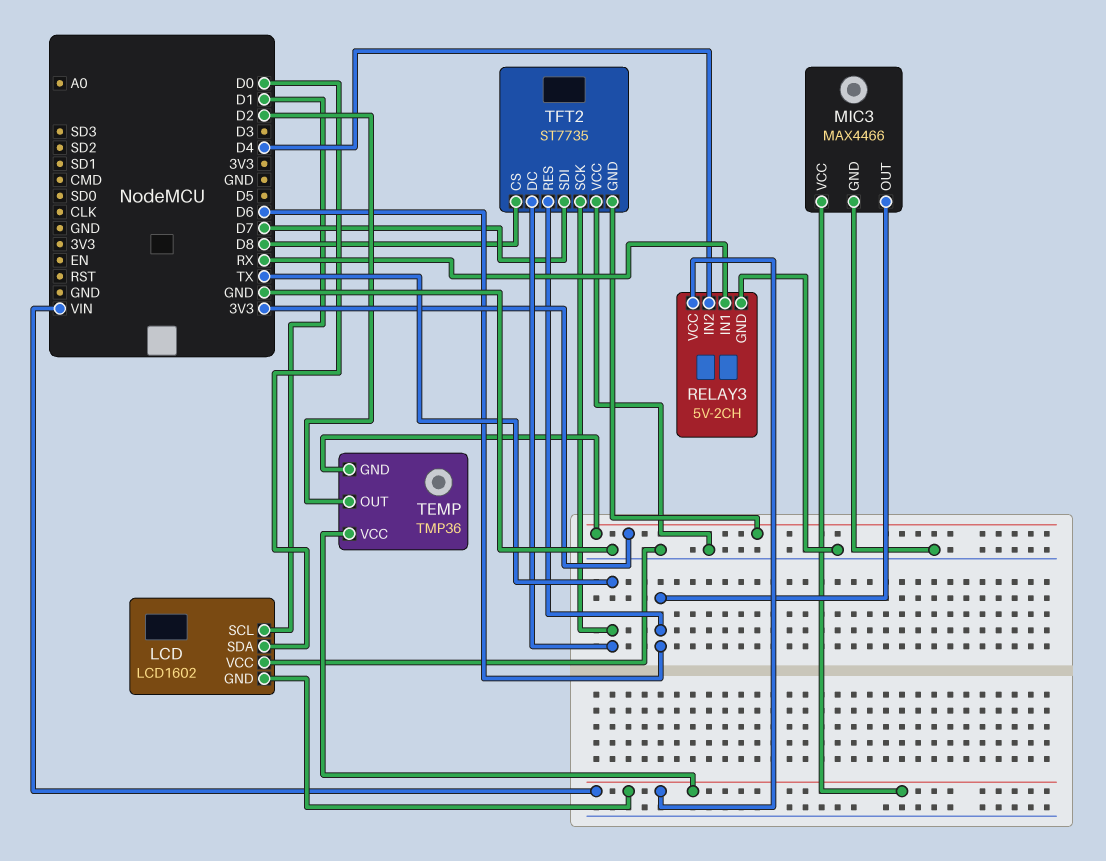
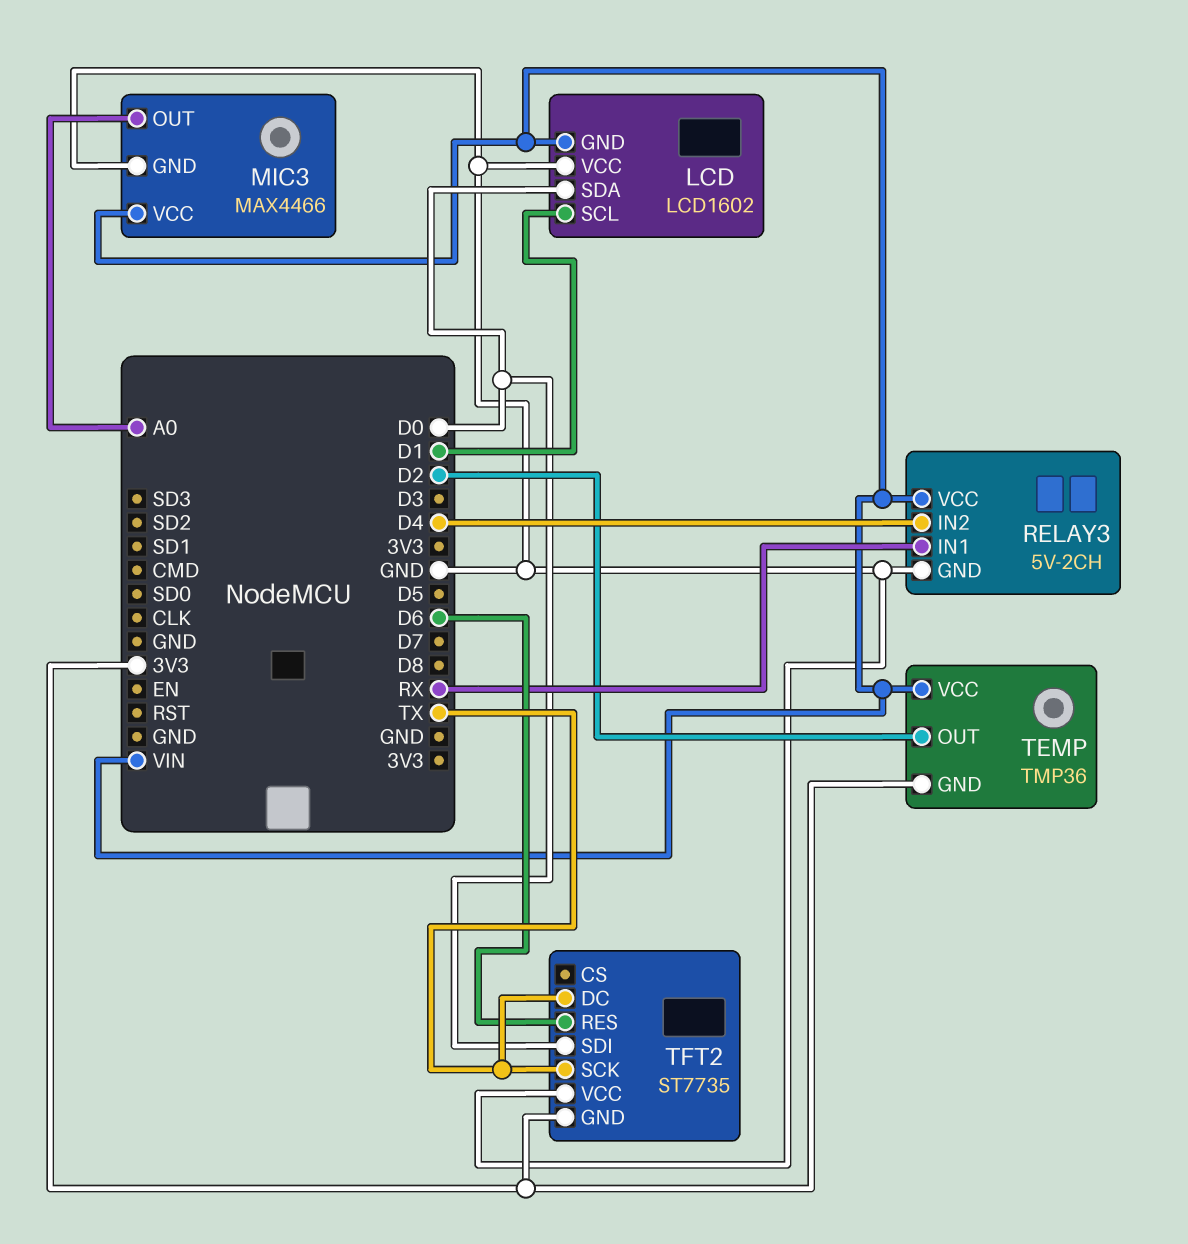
MIC3 pin OUT: D6 -> A0
TFT2 pin CS: D8 -> none
TFT2 pin SDI: D7 -> D0

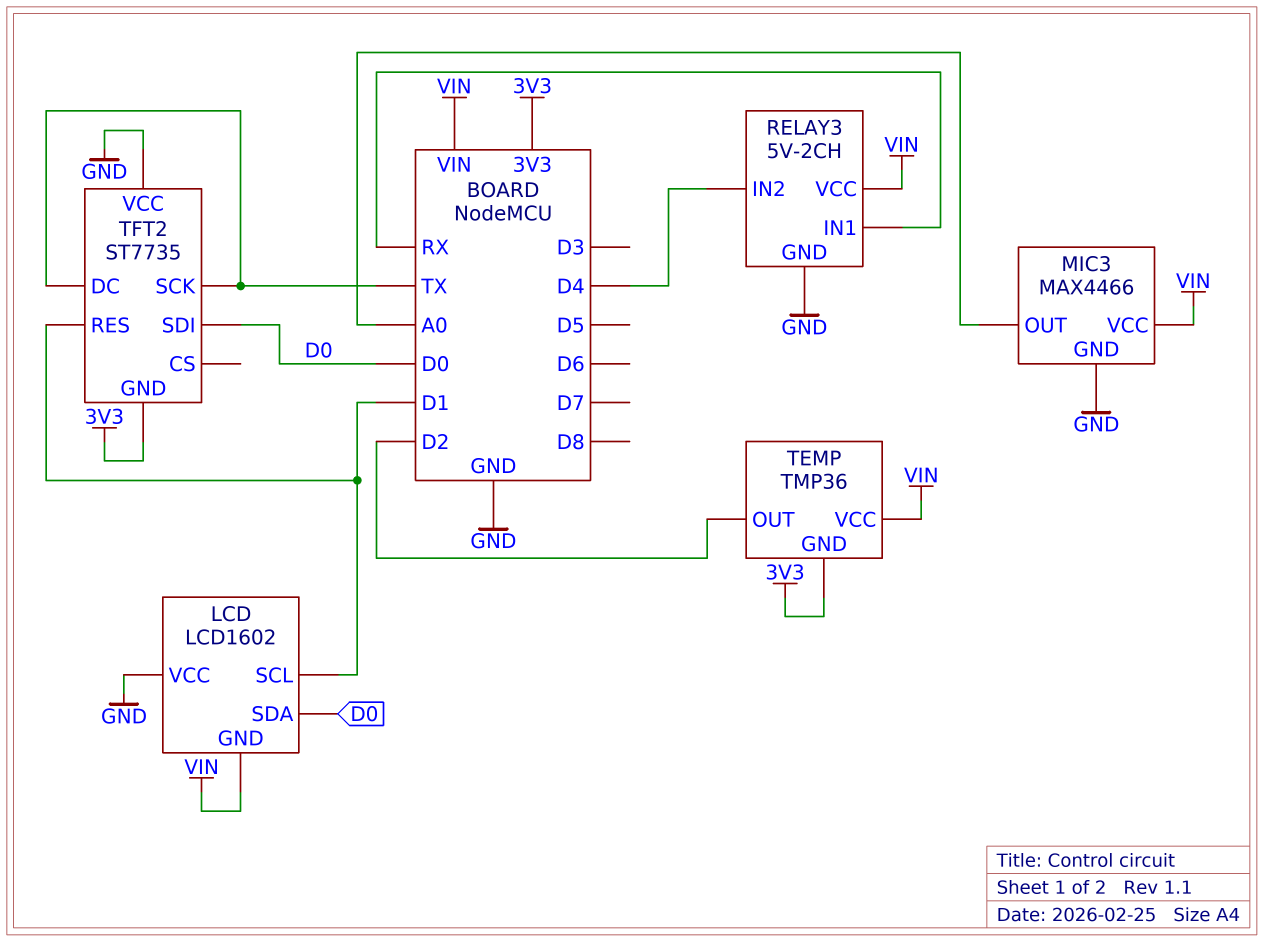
TFT2 pin RES: D6 -> D1

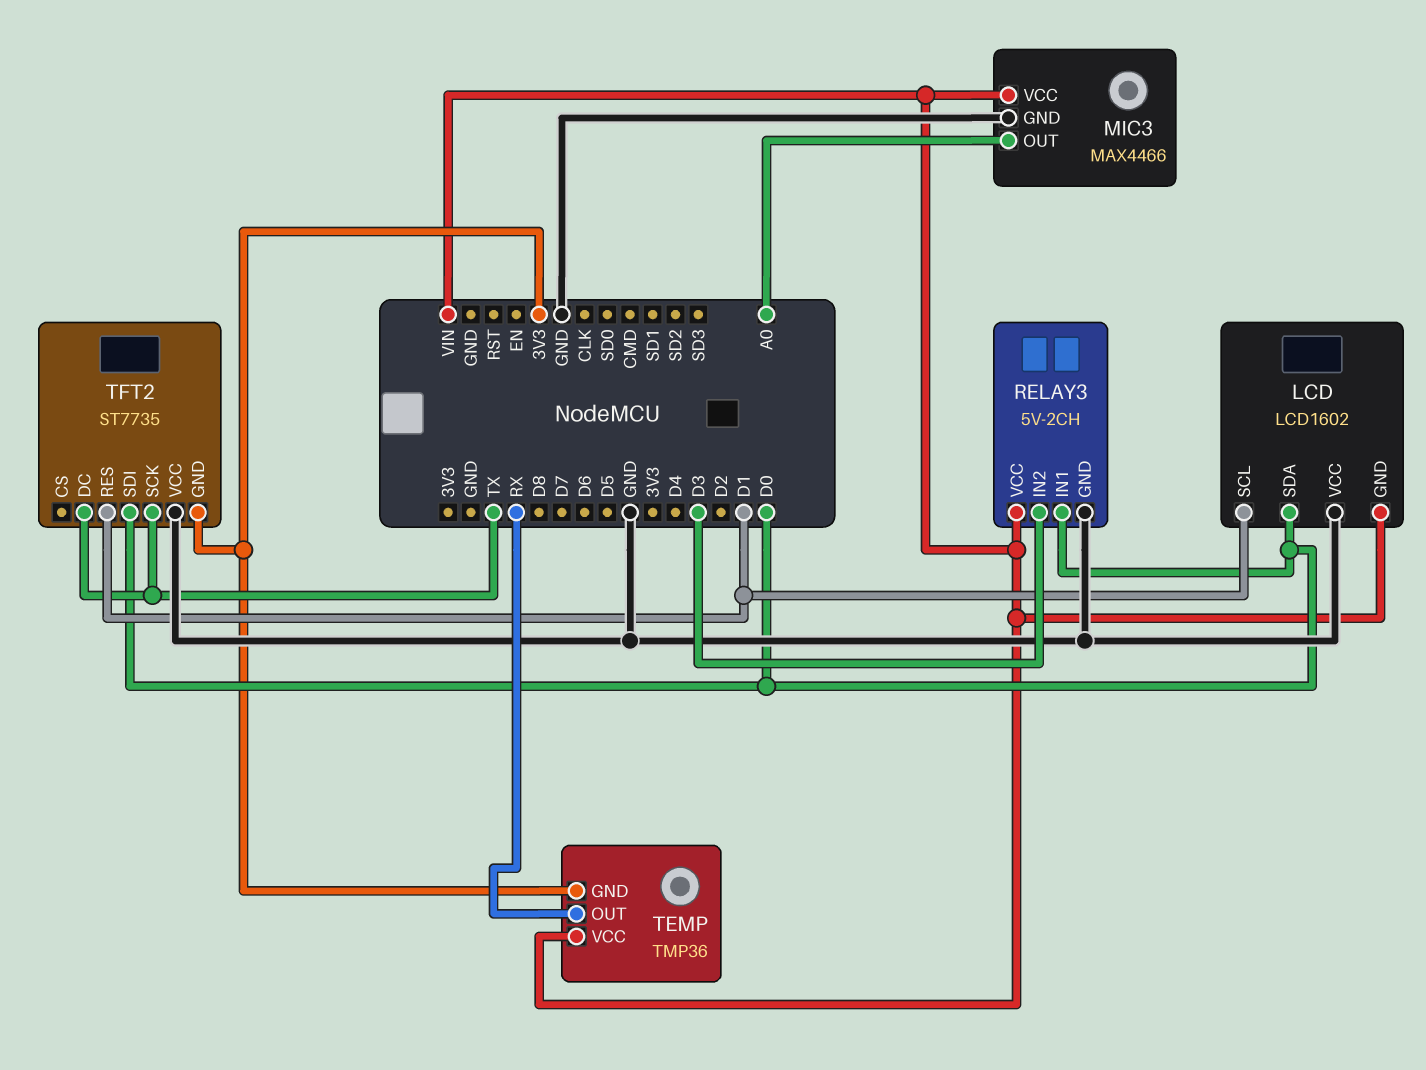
RELAY3 pin IN1: RX -> D0
RELAY3 pin IN2: D4 -> D3
TEMP pin OUT: D2 -> RX

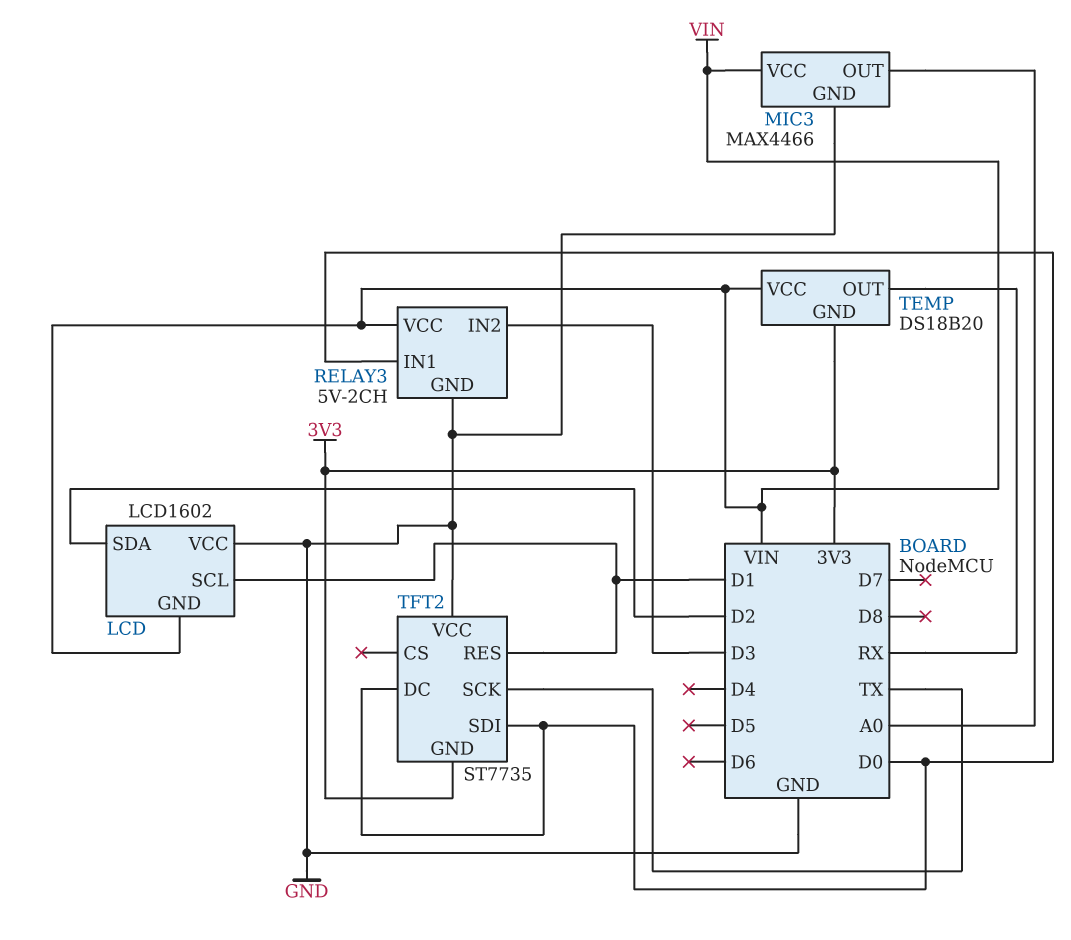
LCD pin SDA: D0 -> D2
TEMP: TMP36 -> DS18B20
TFT2 pin DC: TX -> D0

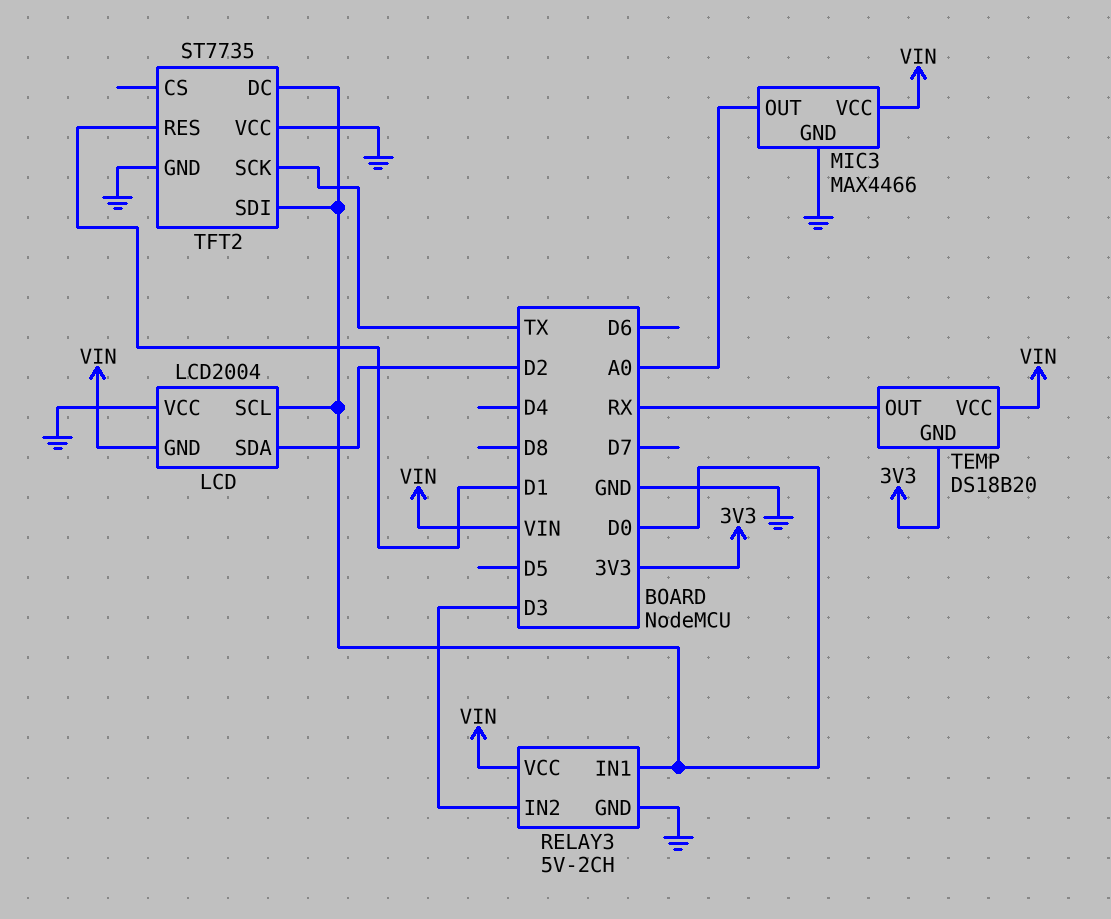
LCD: LCD1602 -> LCD2004
LCD pin SCL: D1 -> D0
TFT2 pin GND: 3V3 -> GND

